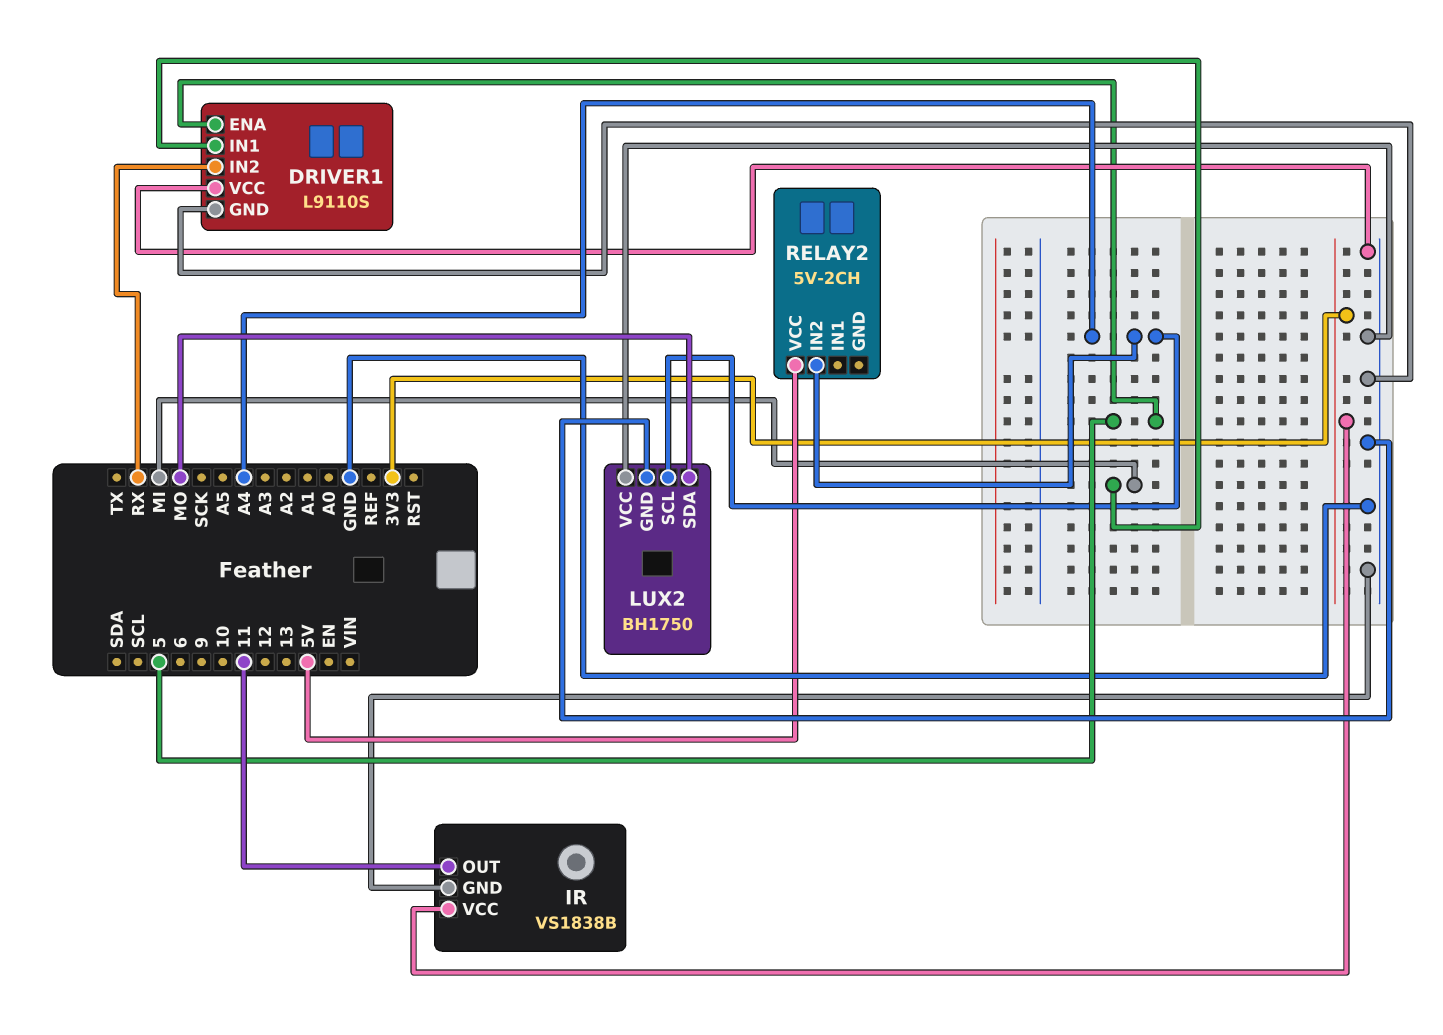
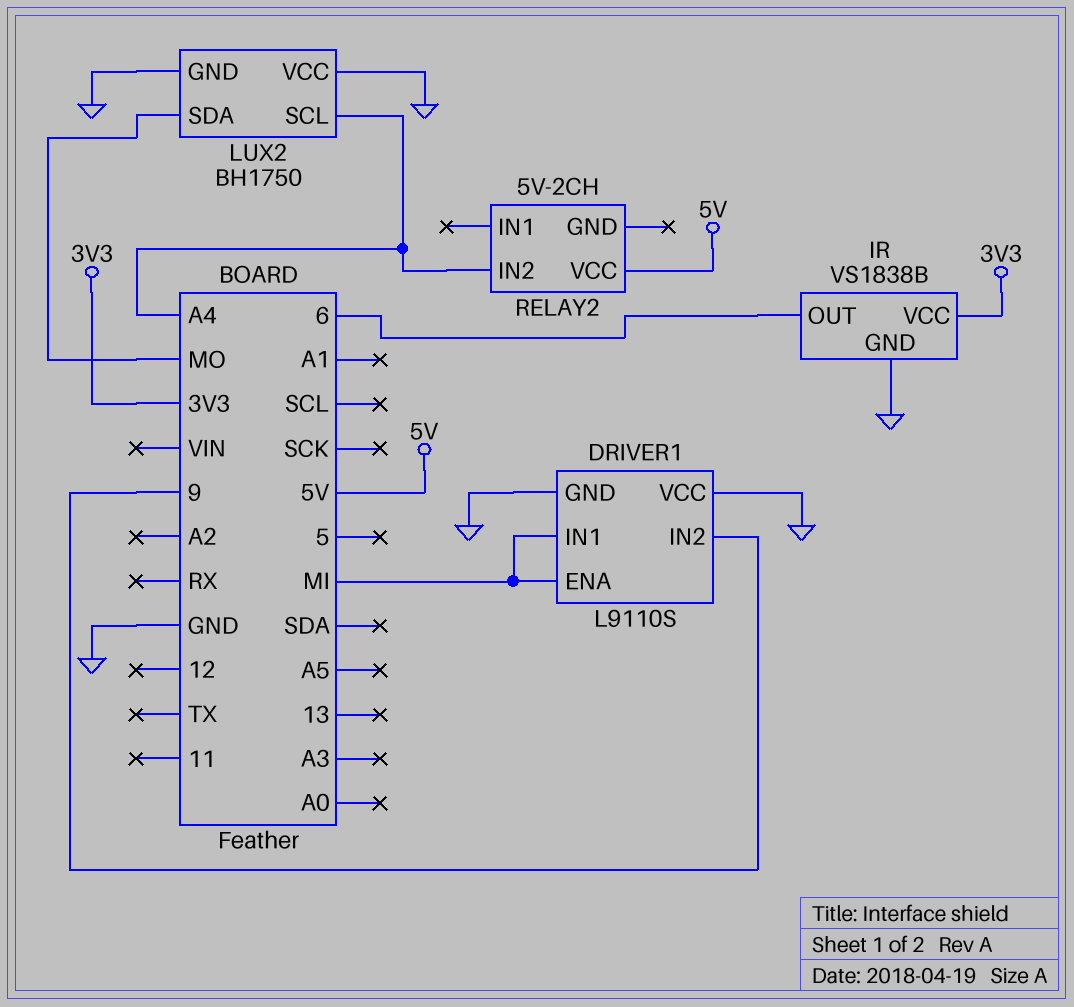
DRIVER1 pin ENA: 5 -> MI
DRIVER1 pin IN2: RX -> 9
IR pin OUT: 11 -> 6

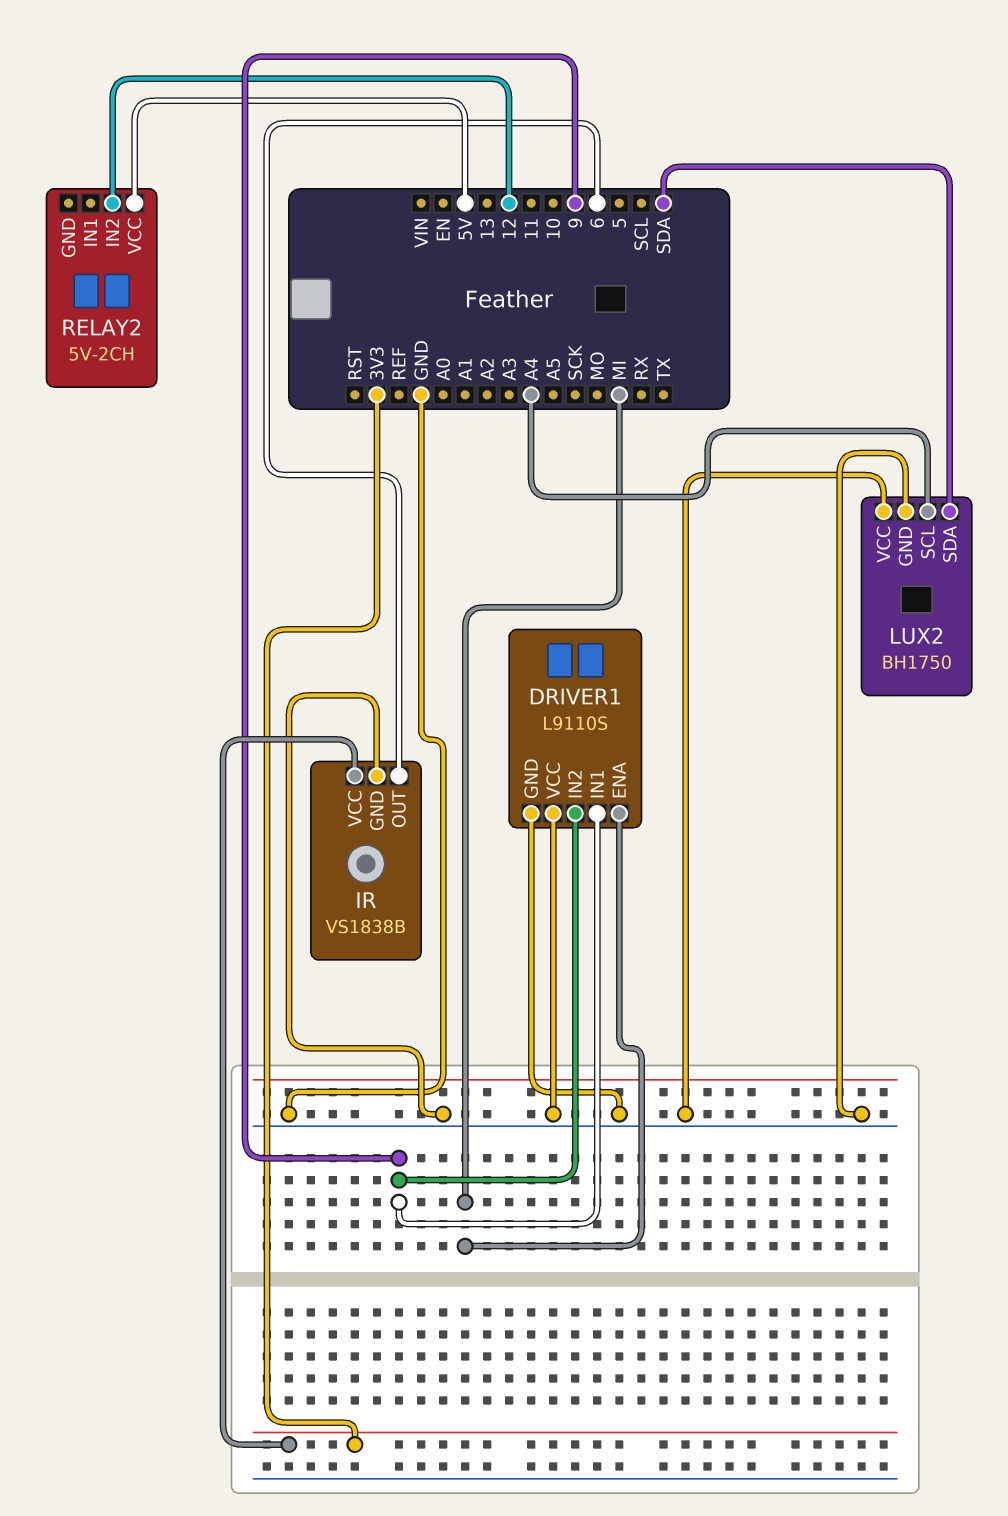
DRIVER1 pin IN1: MI -> 9
LUX2 pin SDA: MO -> SDA
RELAY2 pin IN2: A4 -> 12

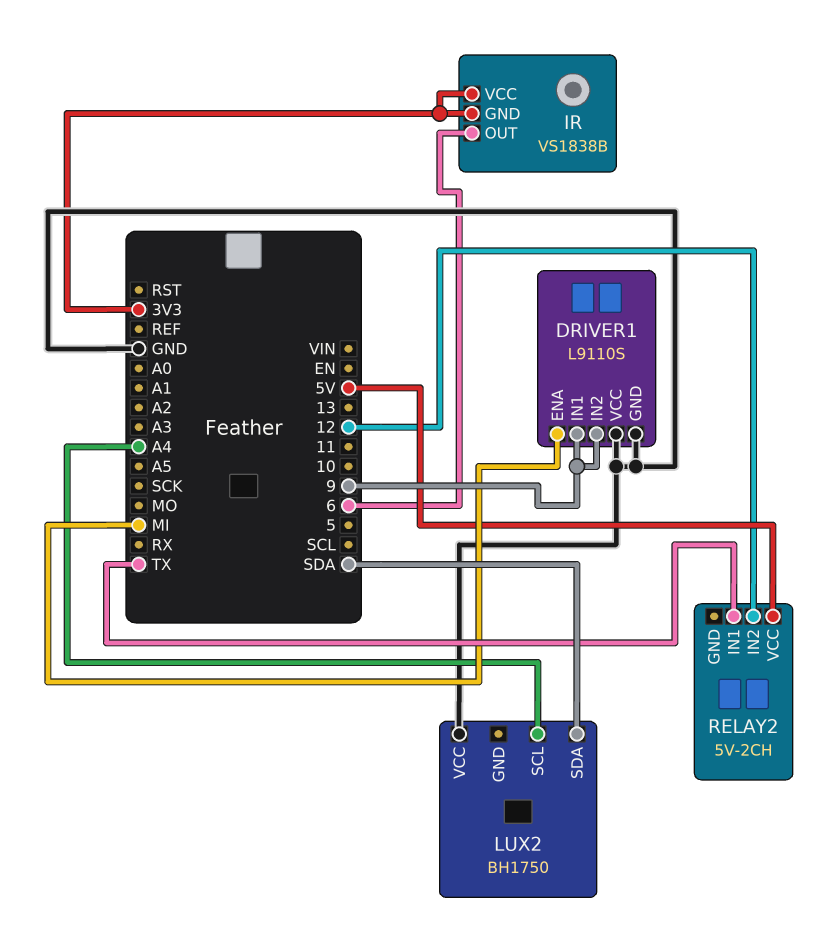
IR pin GND: GND -> 3V3
LUX2 pin GND: GND -> none
RELAY2 pin IN1: none -> TX

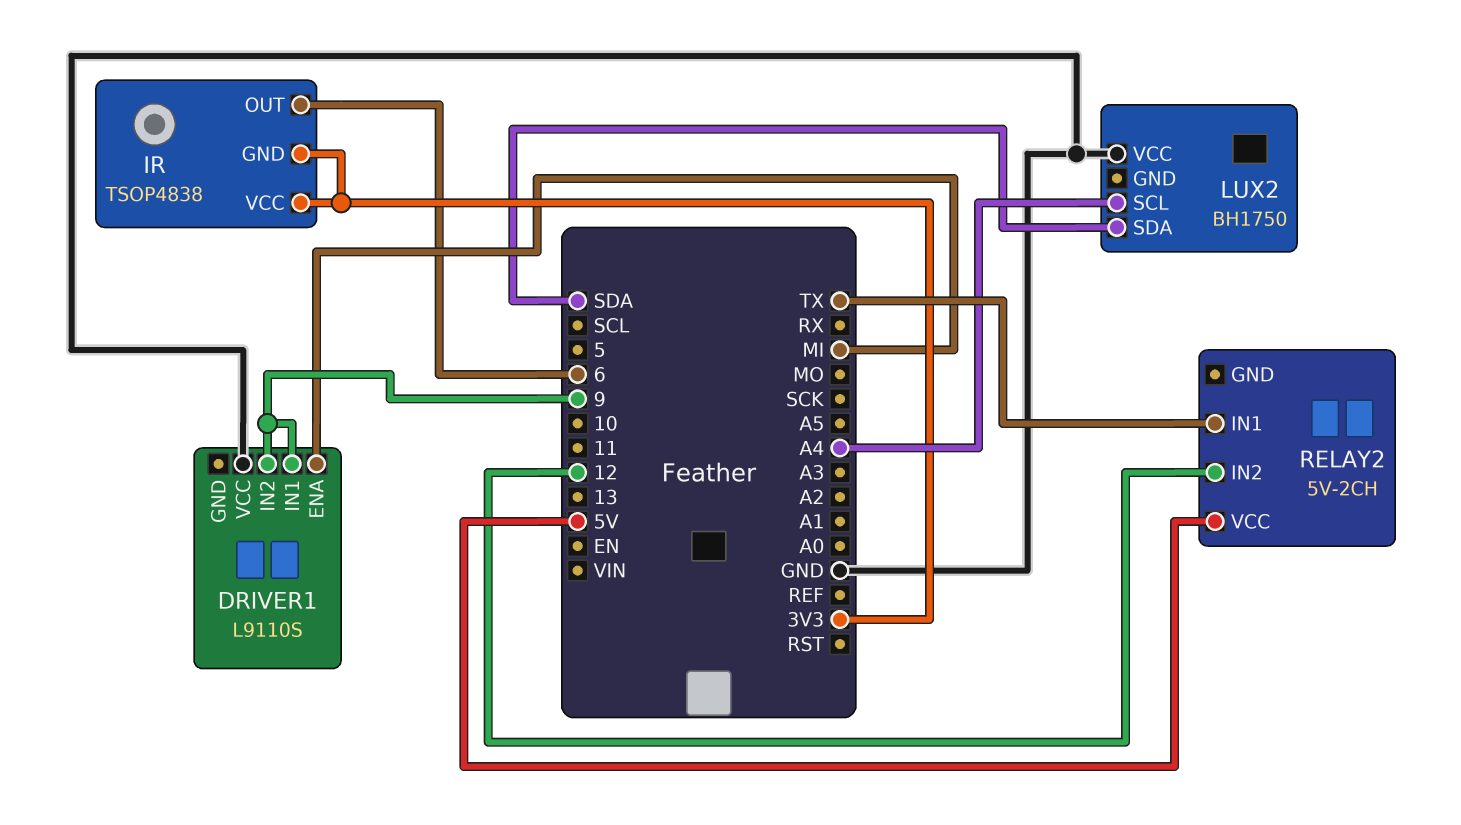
DRIVER1 pin GND: GND -> none
IR: VS1838B -> TSOP4838

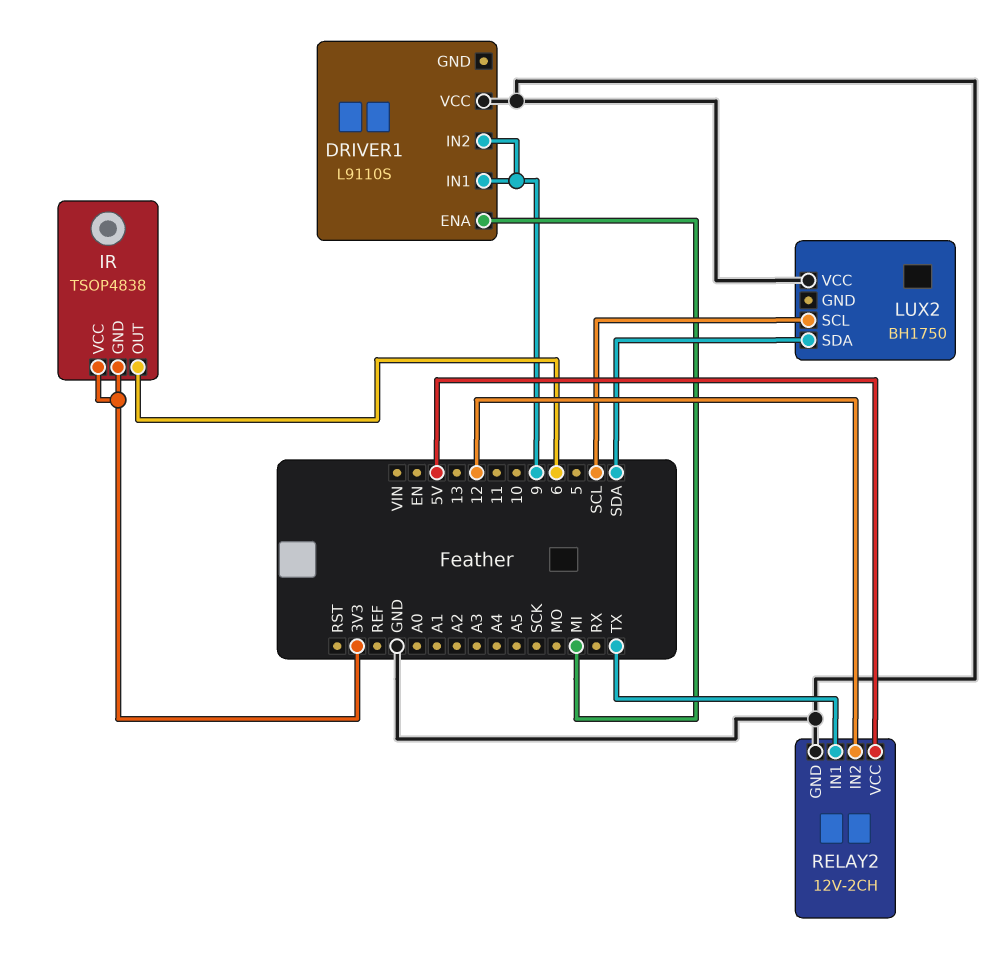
LUX2 pin SCL: A4 -> SCL
RELAY2: 5V-2CH -> 12V-2CH
RELAY2 pin GND: none -> GND

